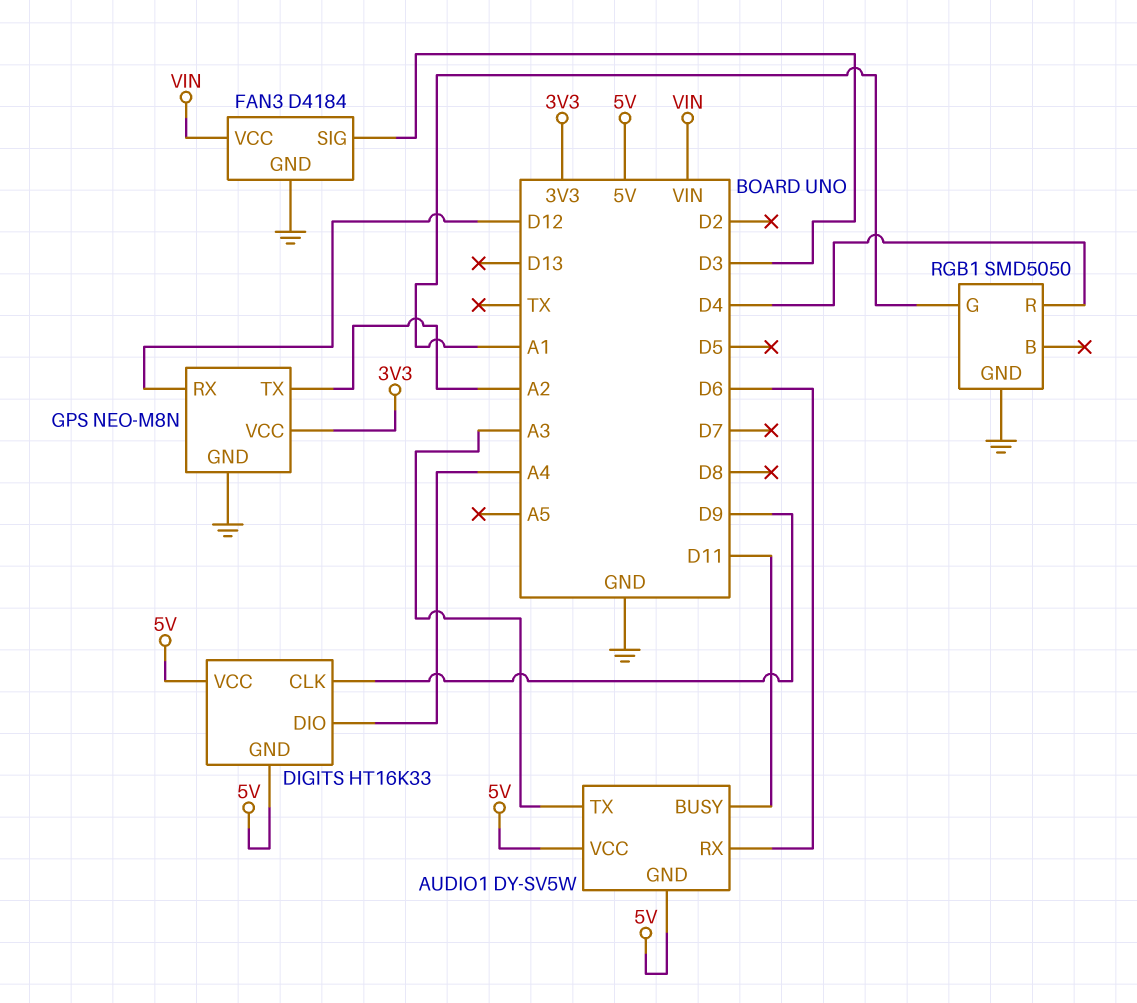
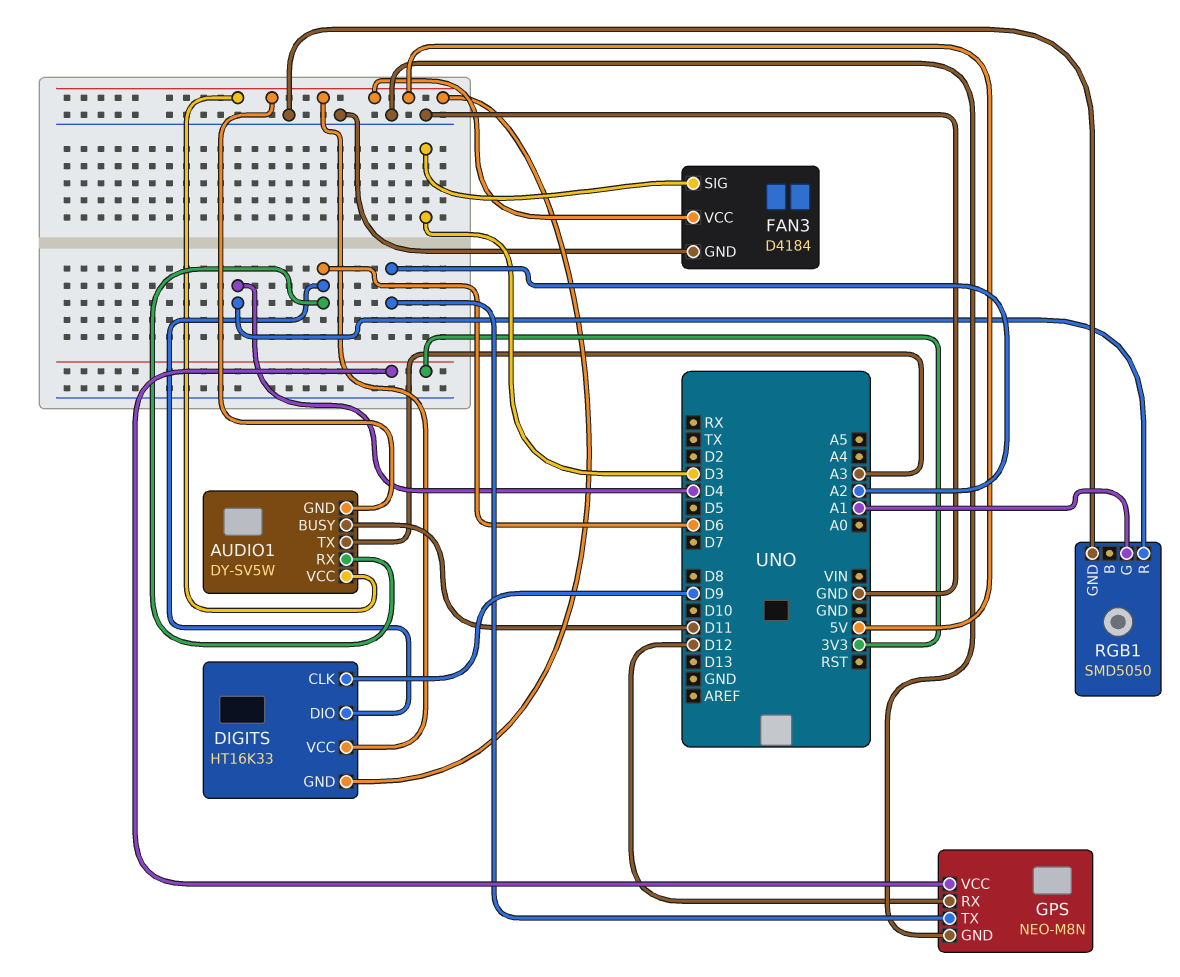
DIGITS pin DIO: A4 -> D6
FAN3 pin VCC: VIN -> 5V

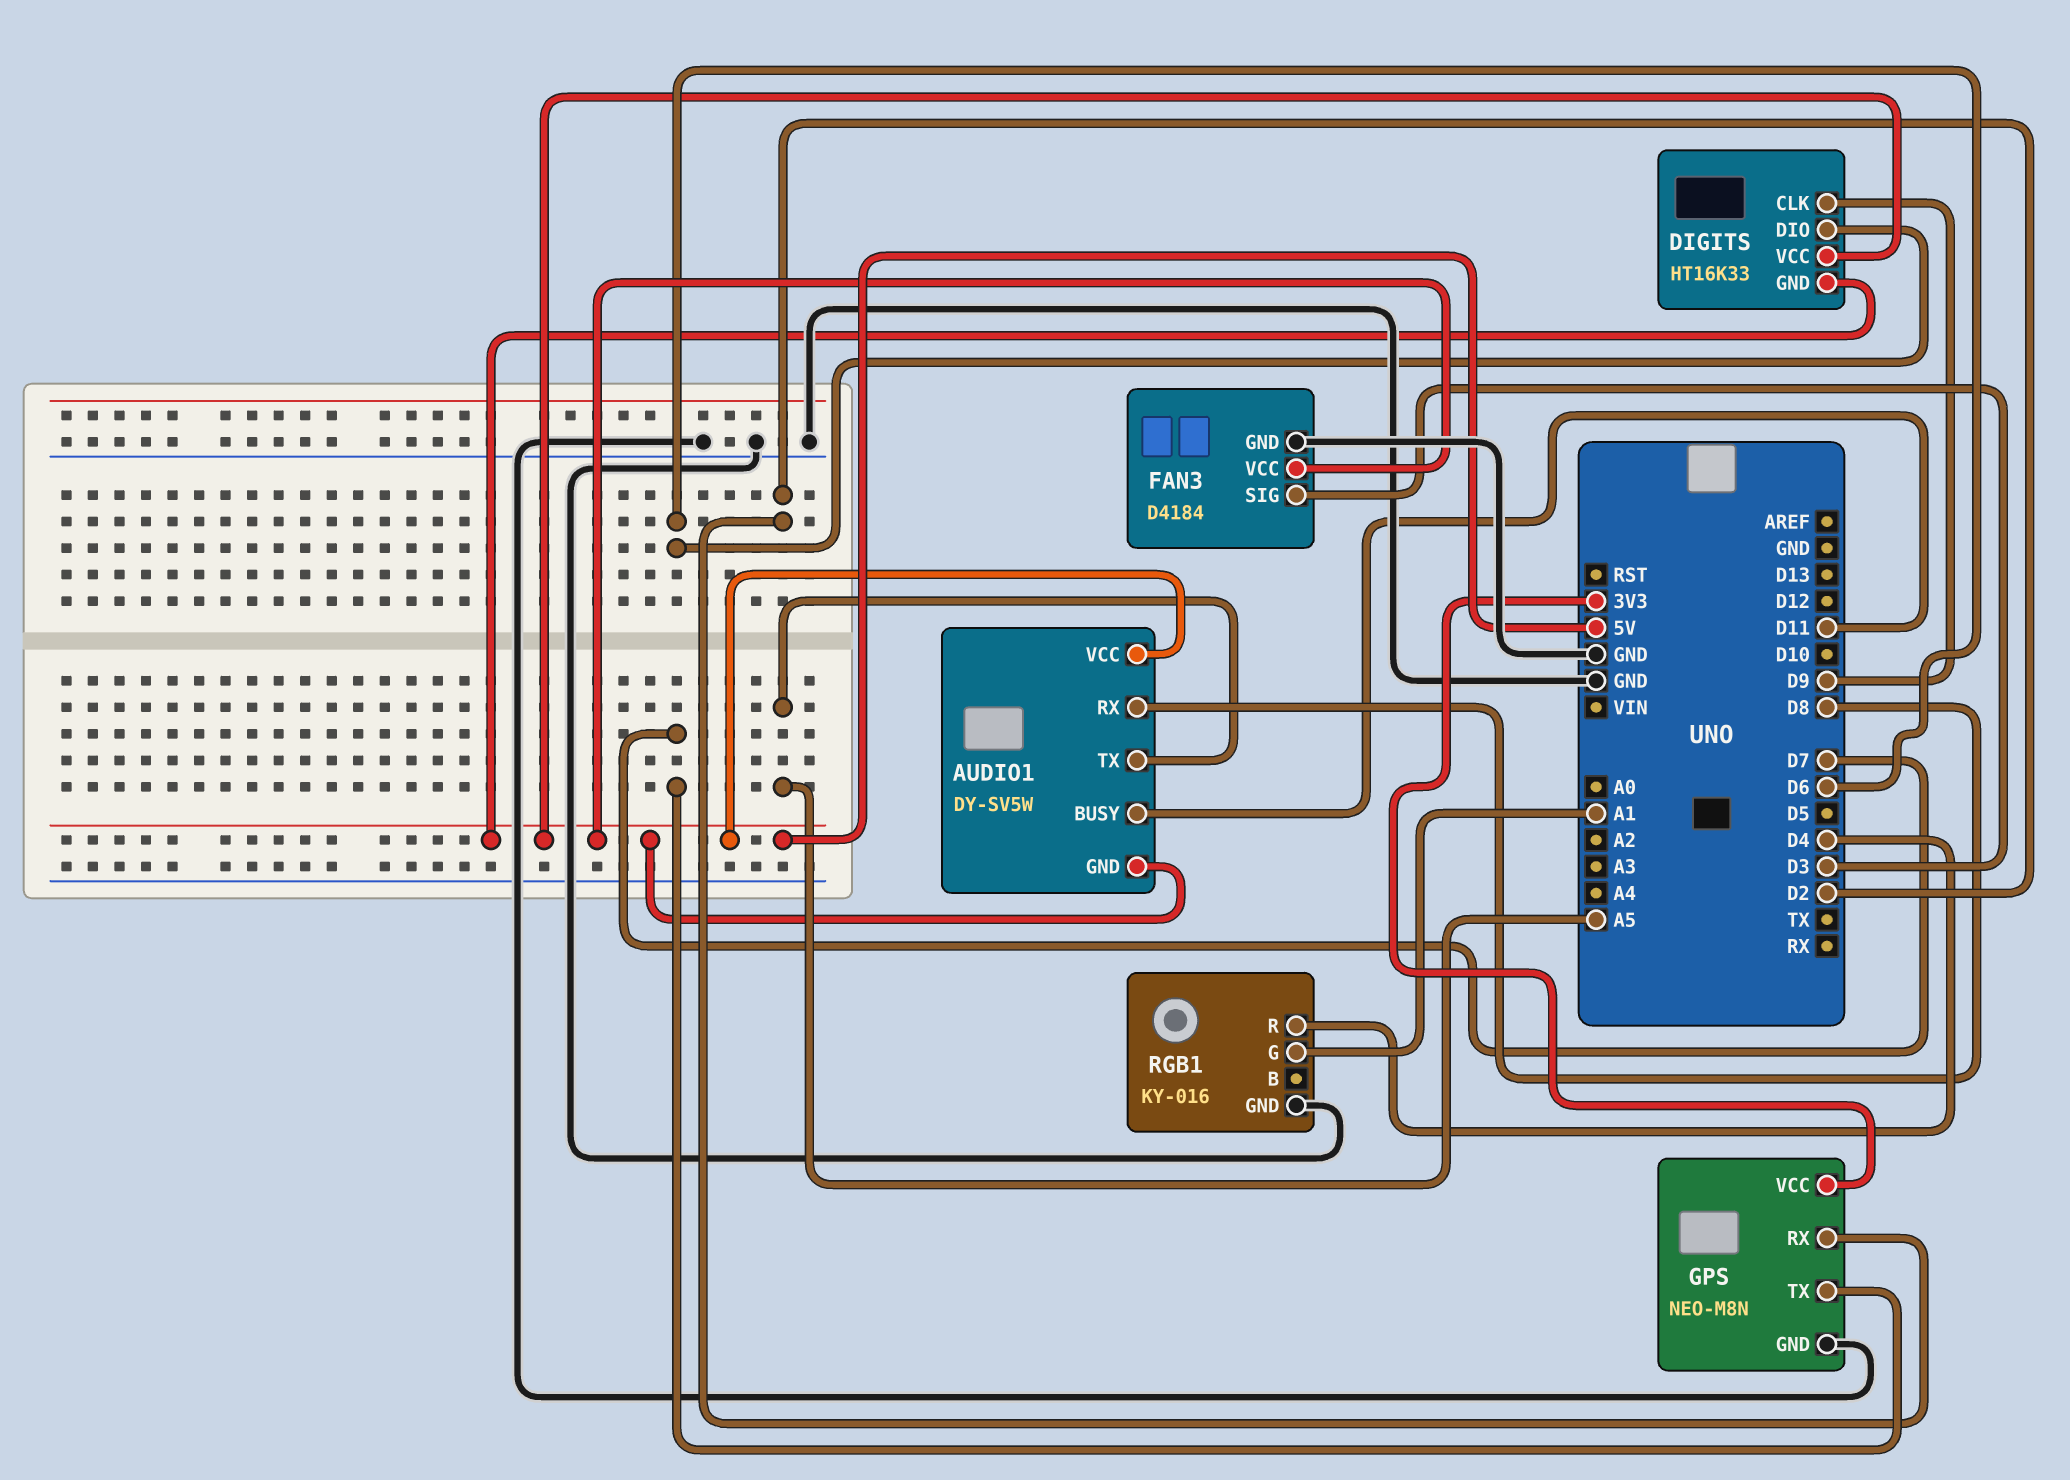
AUDIO1 pin RX: D6 -> D8
AUDIO1 pin TX: A3 -> A5
GPS pin RX: D12 -> D2
GPS pin TX: A2 -> D7
RGB1: SMD5050 -> KY-016

